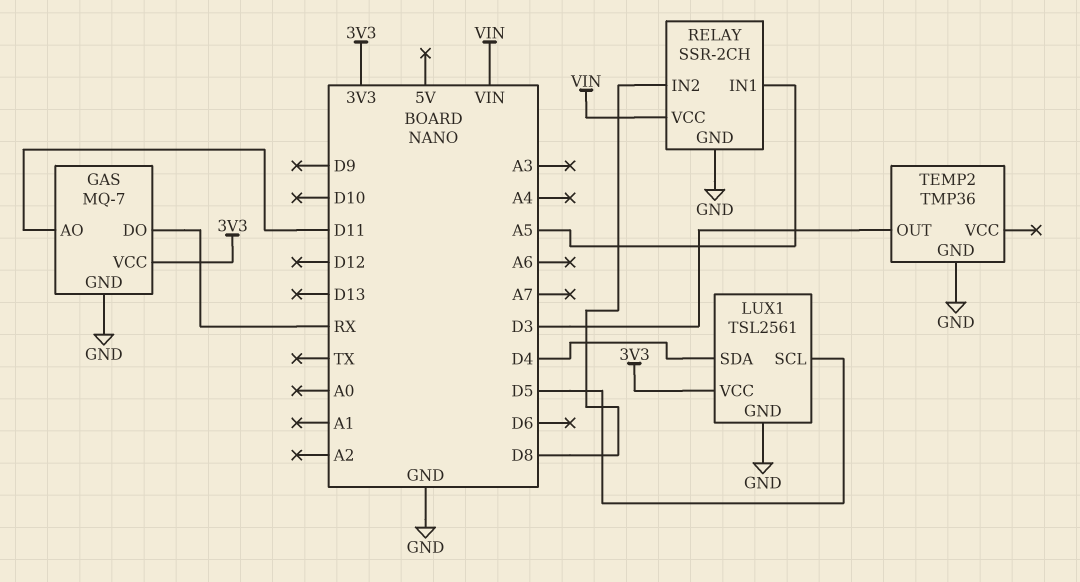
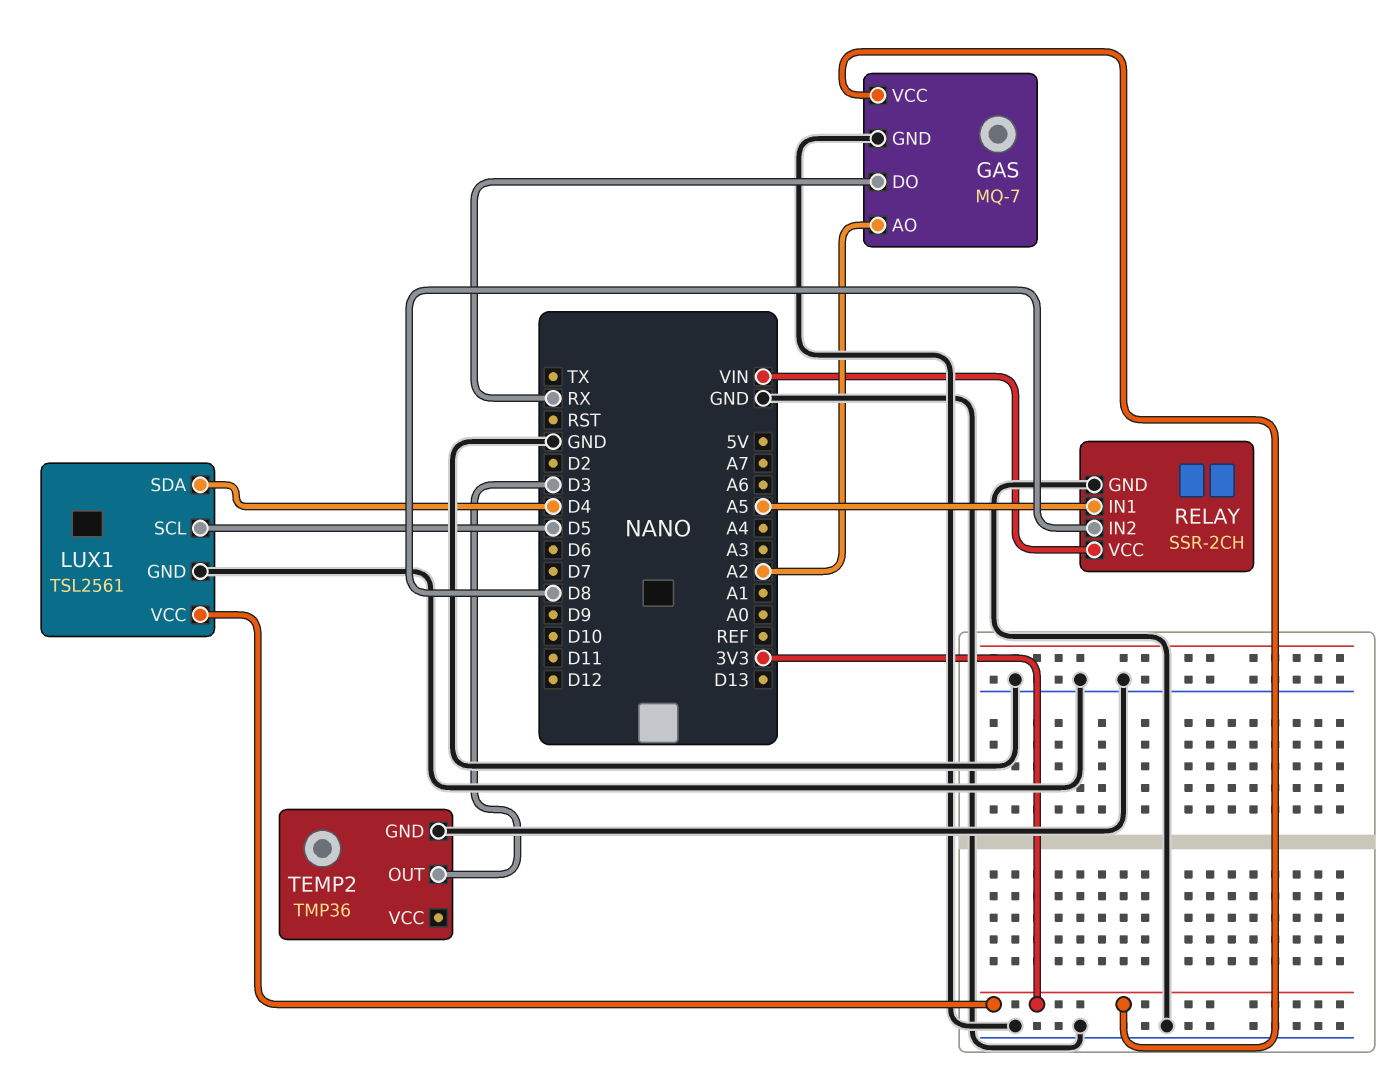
GAS pin AO: D11 -> A2

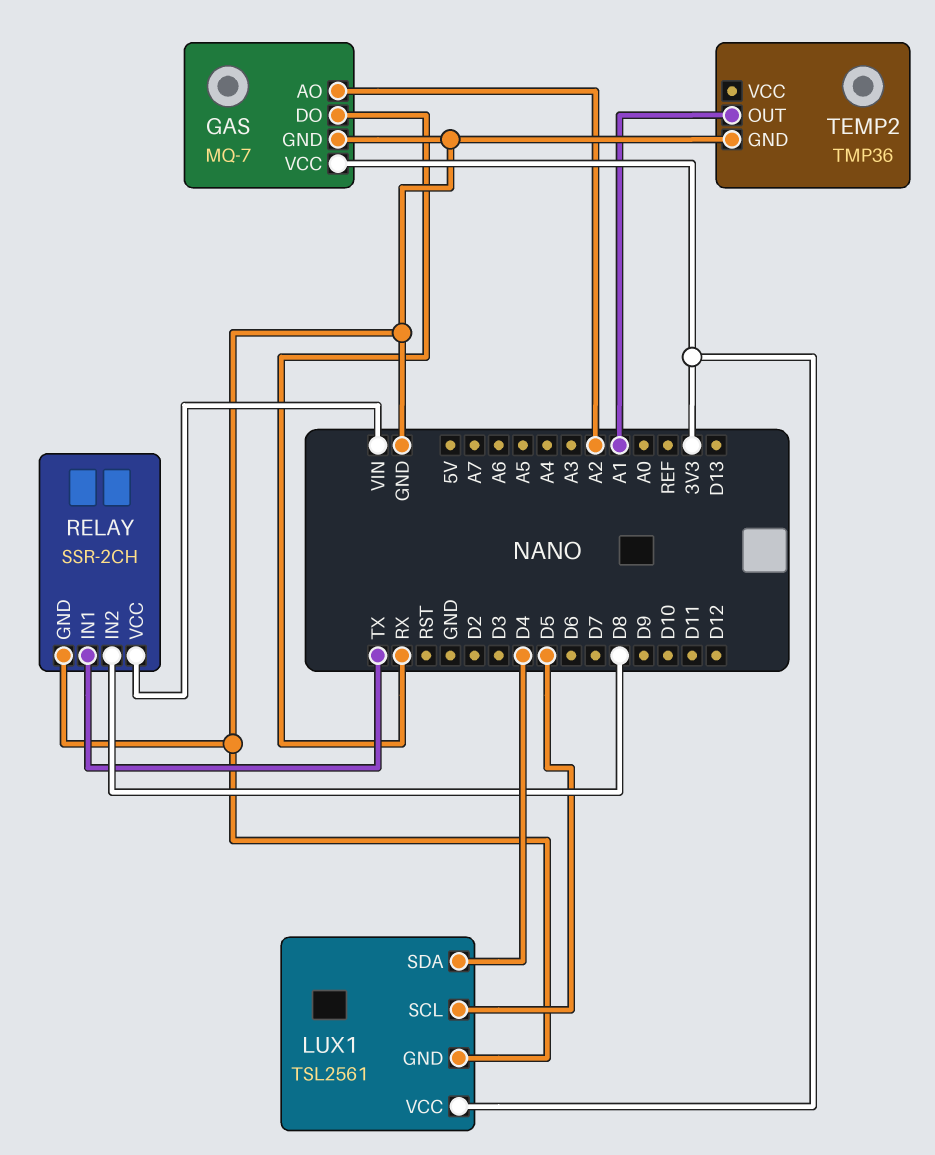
RELAY pin IN1: A5 -> TX
TEMP2 pin OUT: D3 -> A1

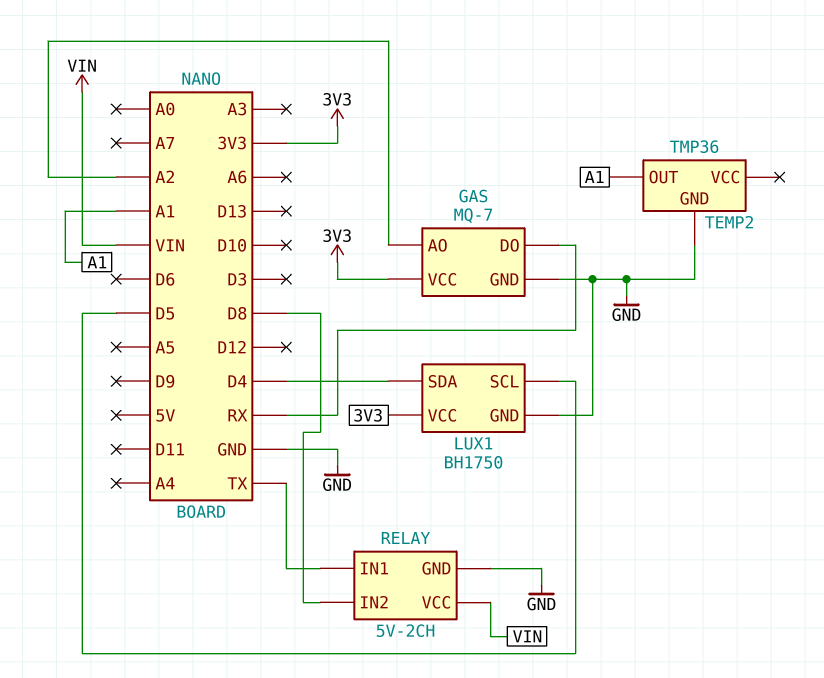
LUX1: TSL2561 -> BH1750
RELAY: SSR-2CH -> 5V-2CH

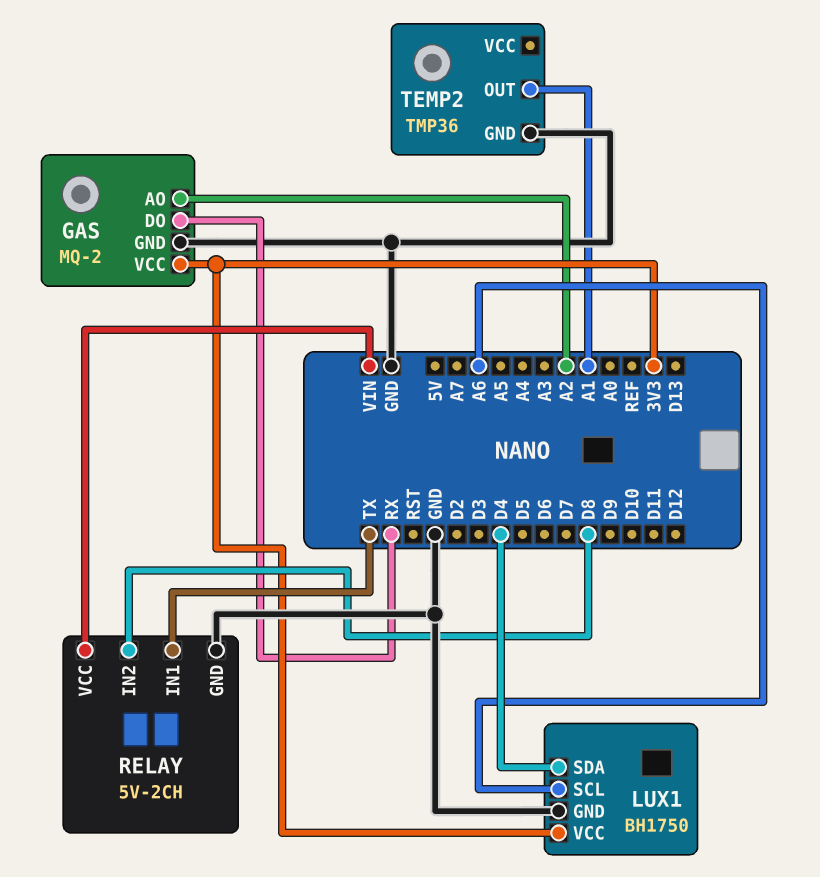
GAS: MQ-7 -> MQ-2
LUX1 pin SCL: D5 -> A6

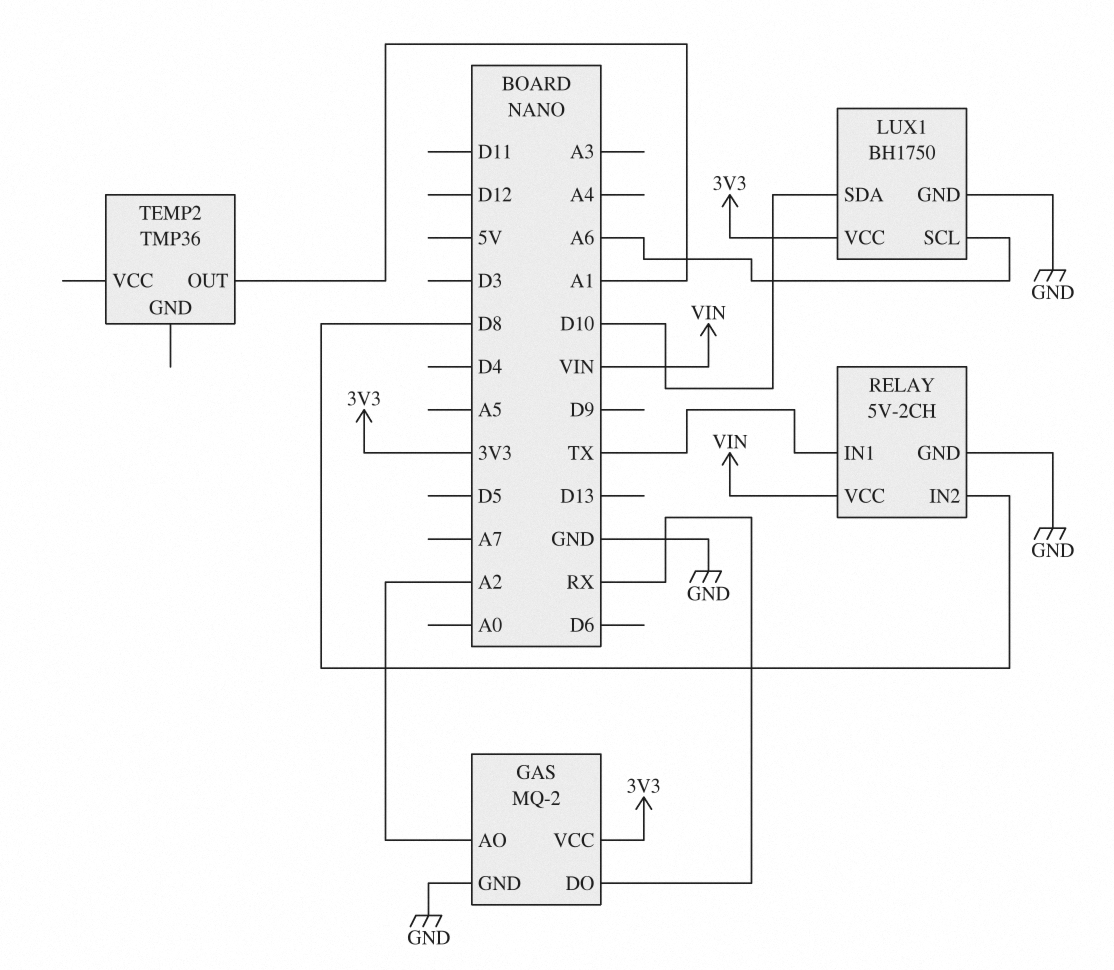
LUX1 pin SDA: D4 -> D10
TEMP2 pin GND: GND -> none

